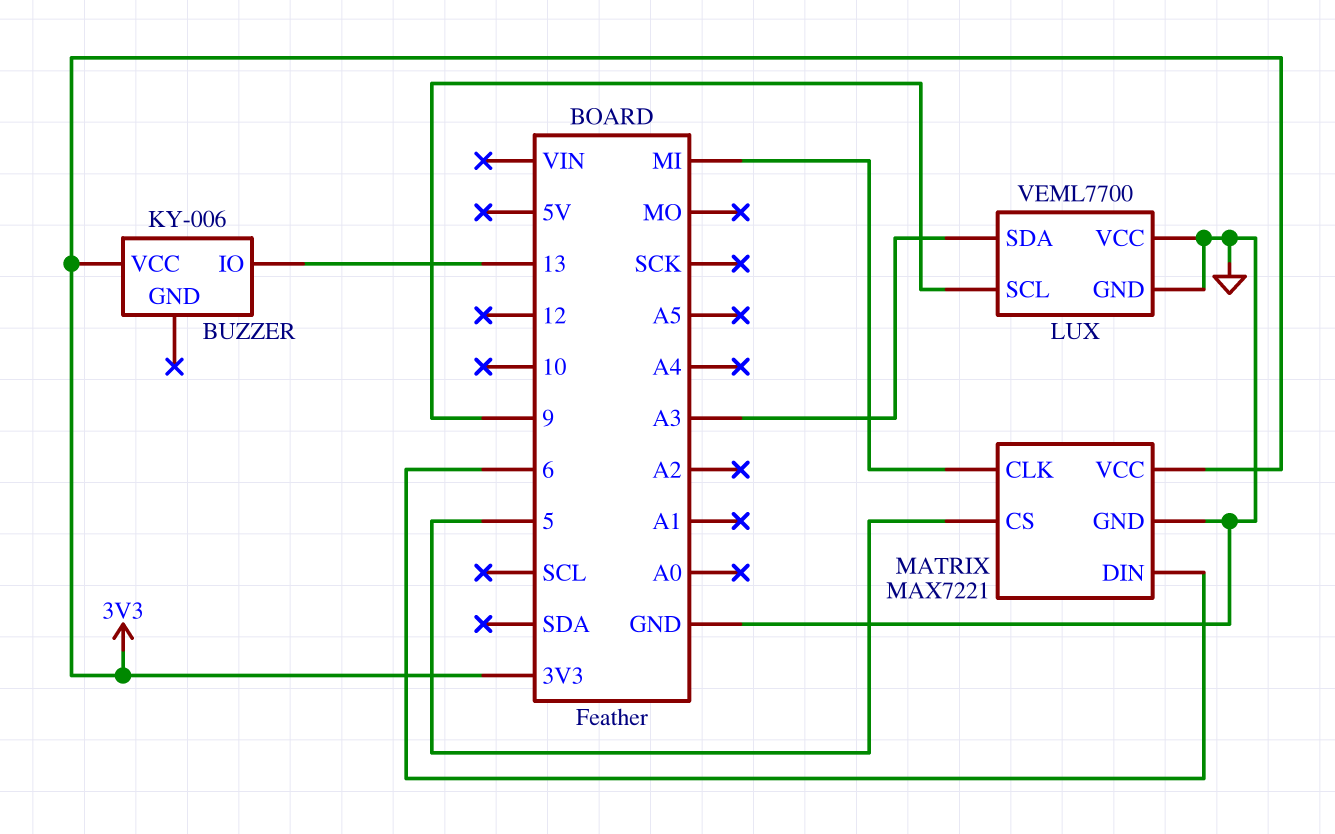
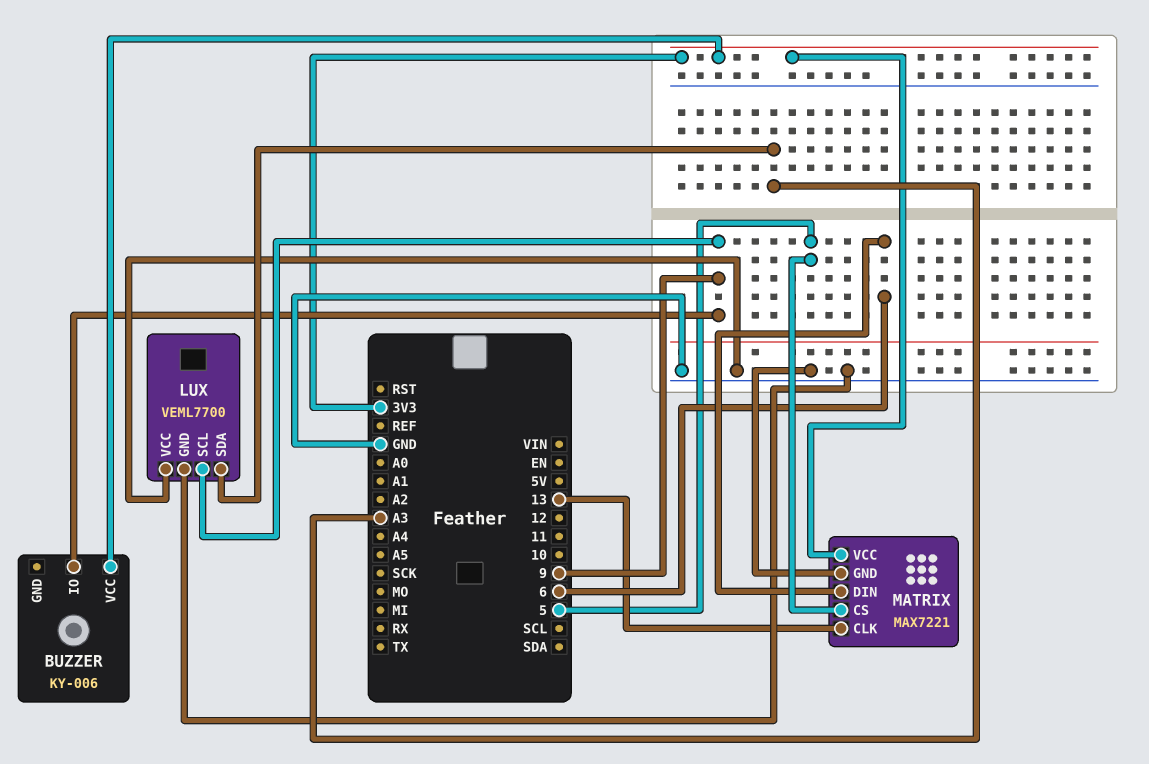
BUZZER pin IO: 13 -> 9
MATRIX pin CLK: MI -> 13

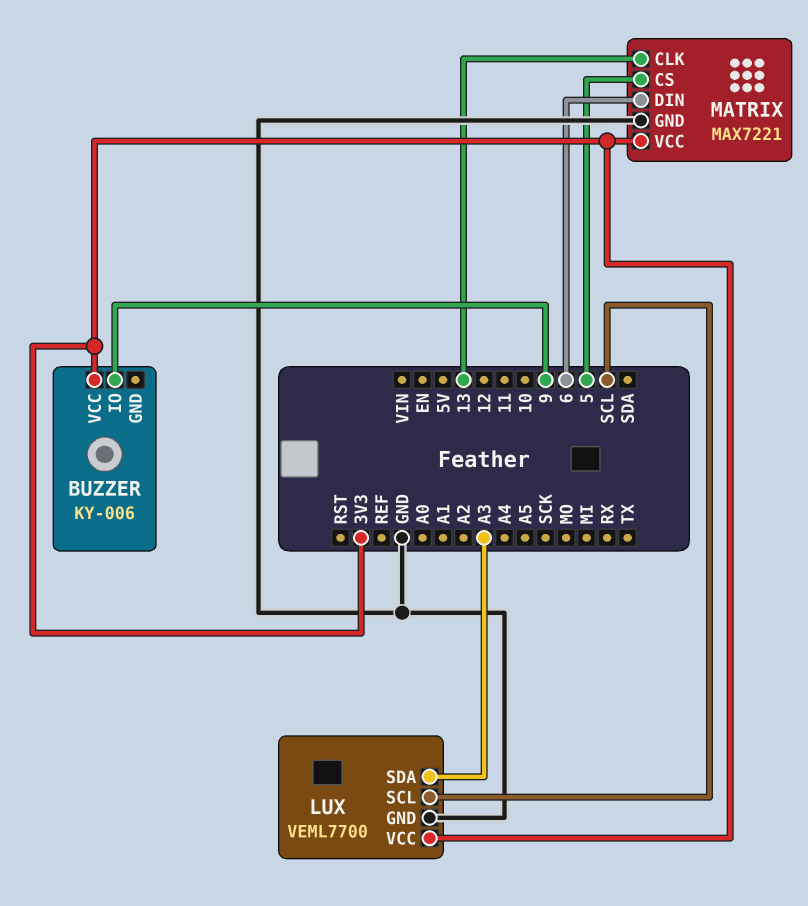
LUX pin SCL: 9 -> SCL
LUX pin VCC: GND -> 3V3

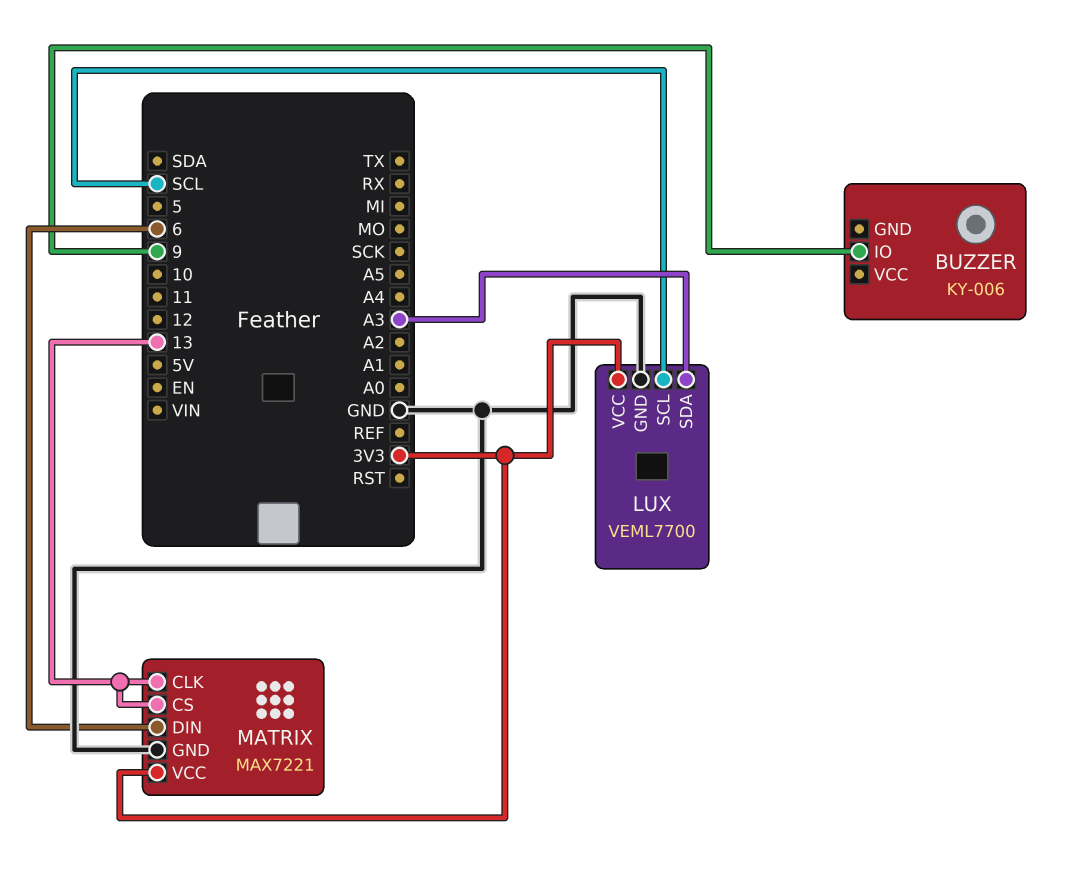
BUZZER pin VCC: 3V3 -> none
MATRIX pin CS: 5 -> 13

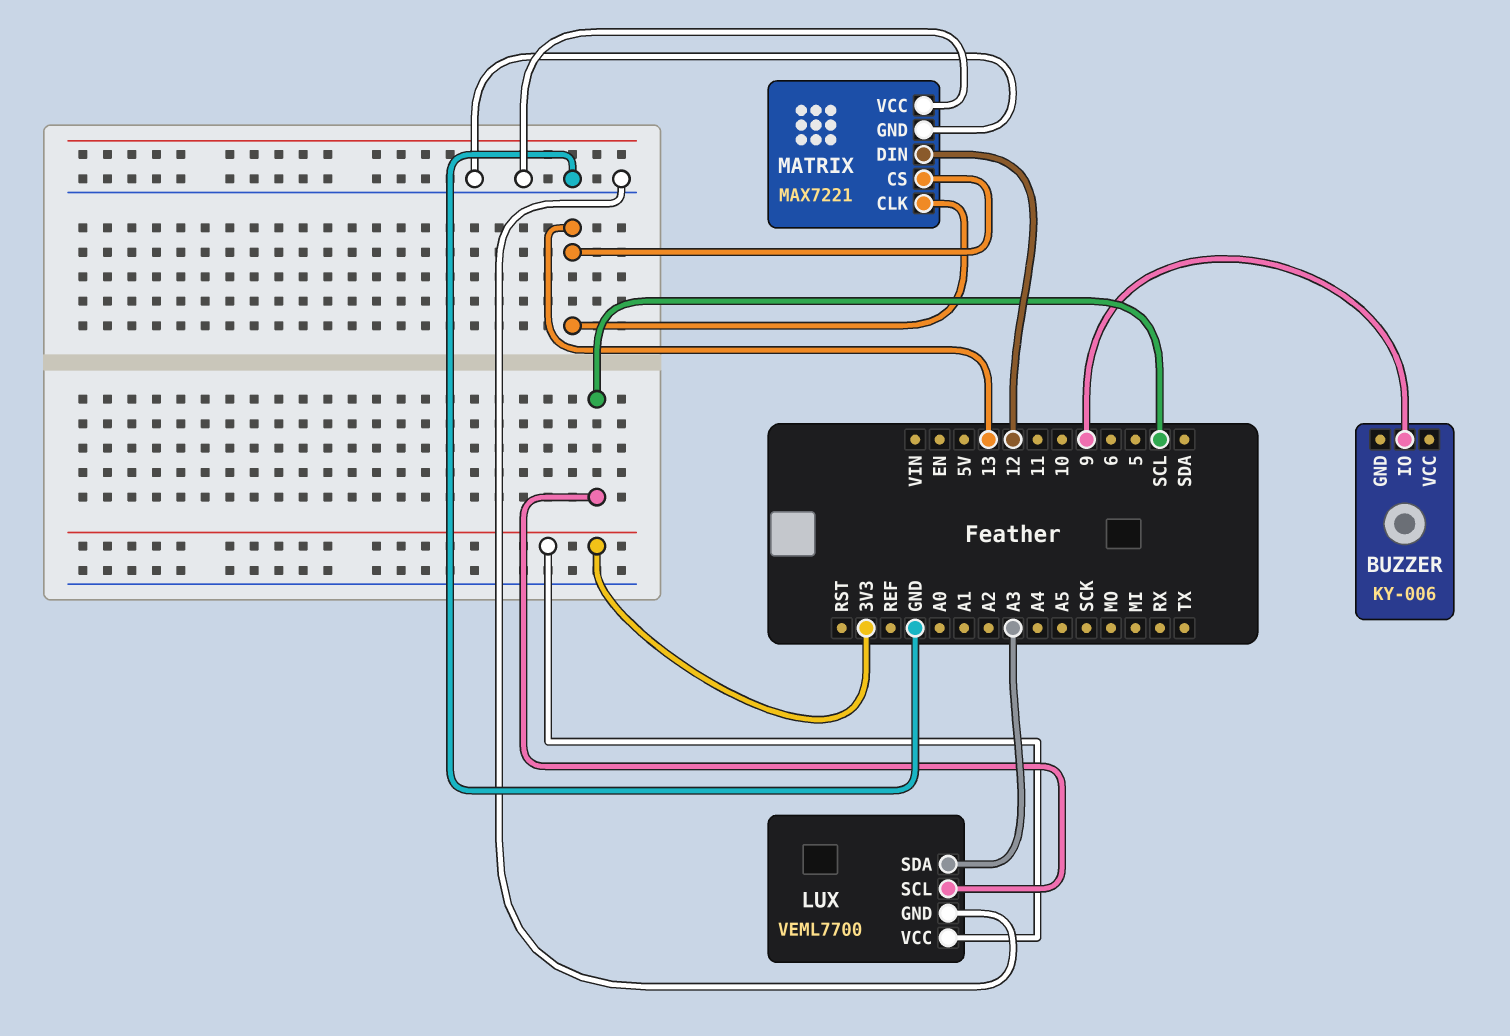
MATRIX pin DIN: 6 -> 12
MATRIX pin VCC: 3V3 -> GND

